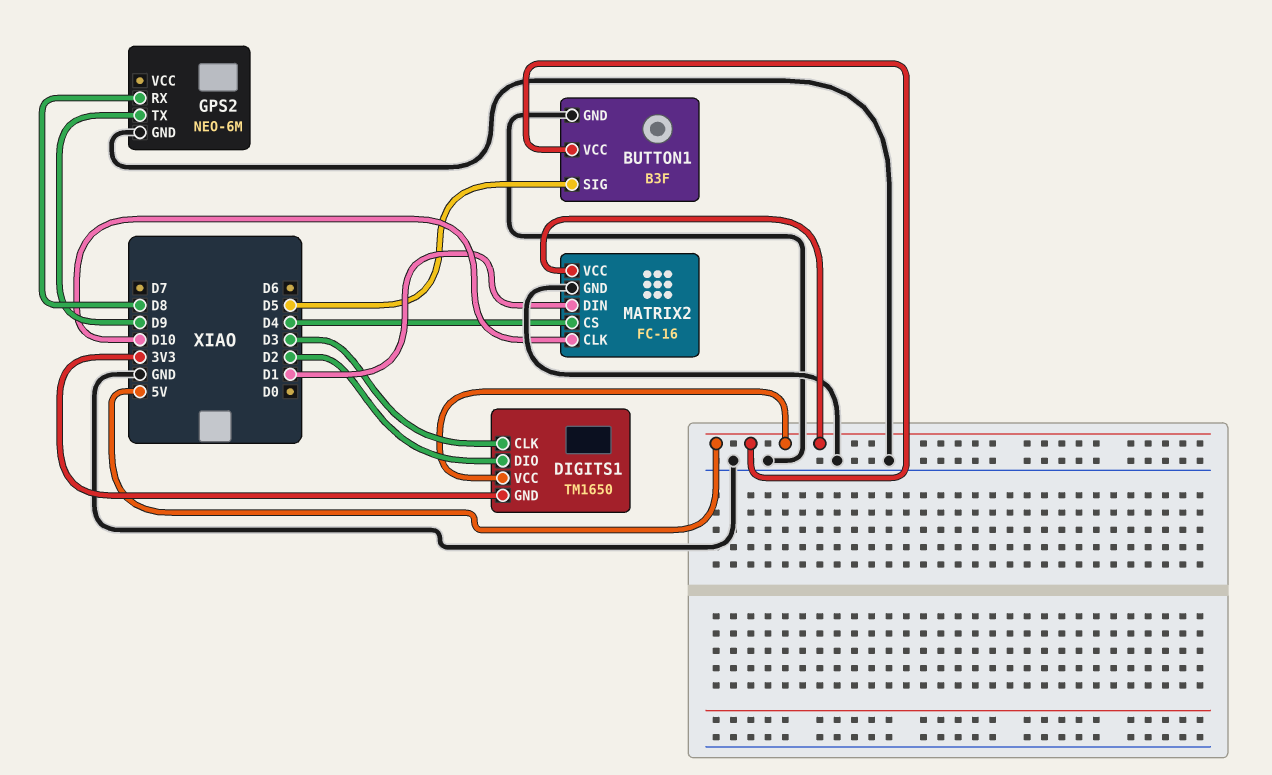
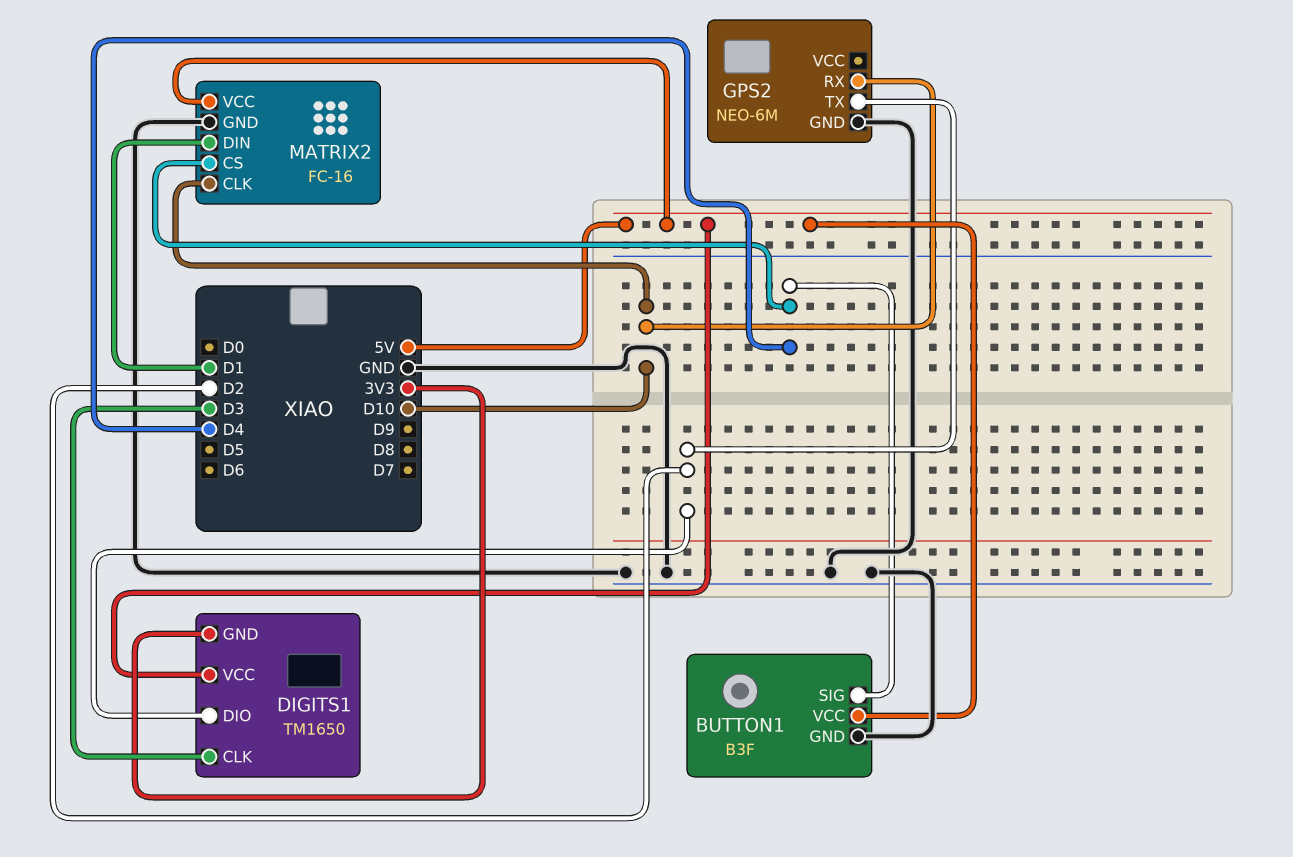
BUTTON1 pin SIG: D5 -> D4
GPS2 pin RX: D8 -> D10
GPS2 pin TX: D9 -> D2

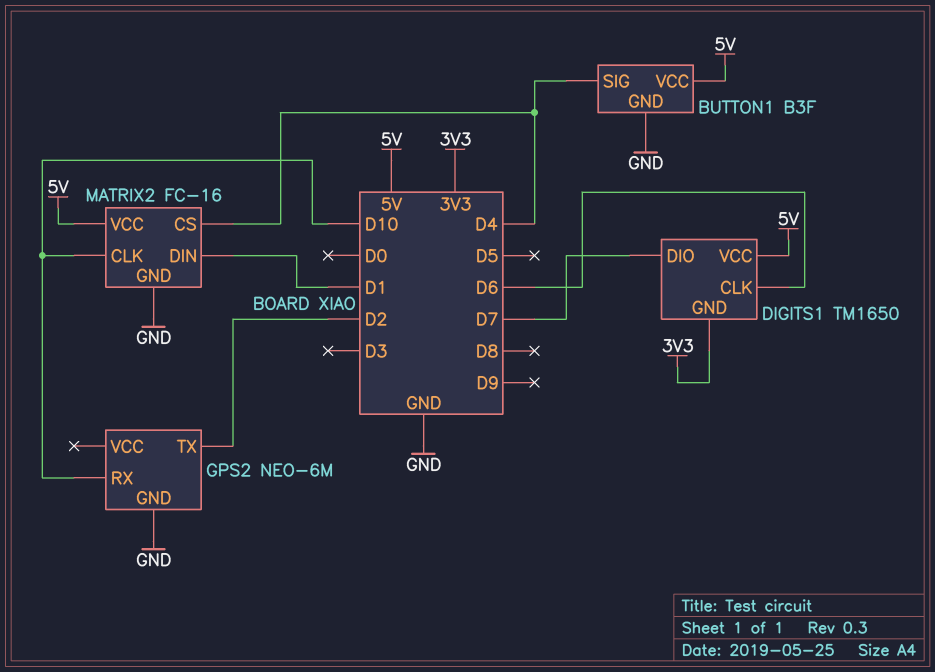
DIGITS1 pin CLK: D3 -> D6
DIGITS1 pin DIO: D2 -> D7

